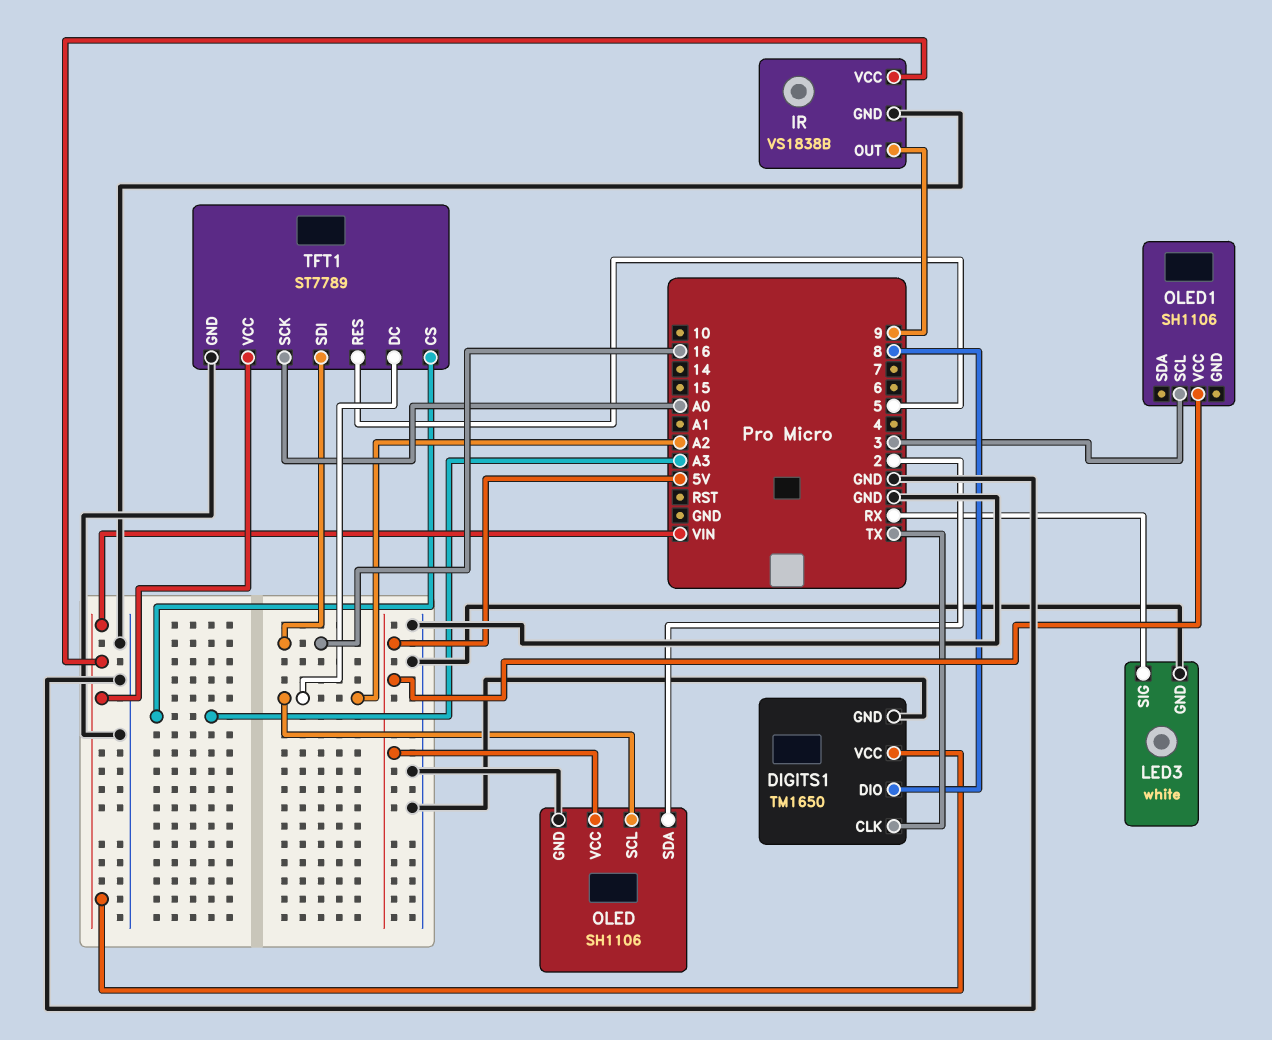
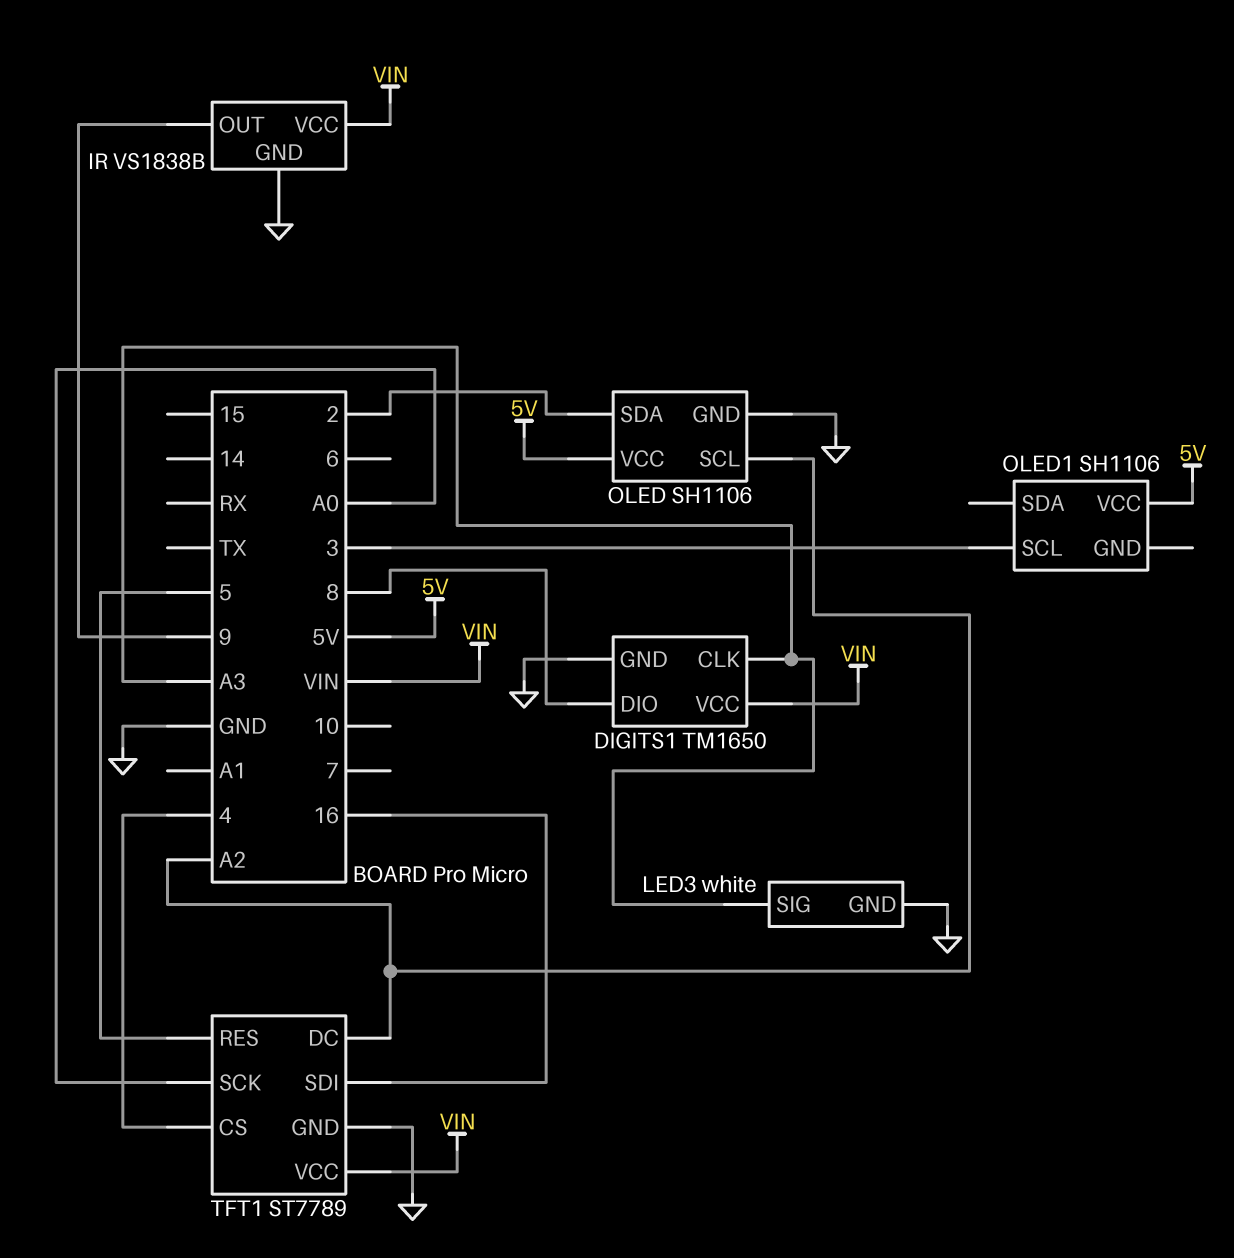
DIGITS1 pin CLK: TX -> A3
LED3 pin SIG: RX -> A3
TFT1 pin CS: A3 -> 4

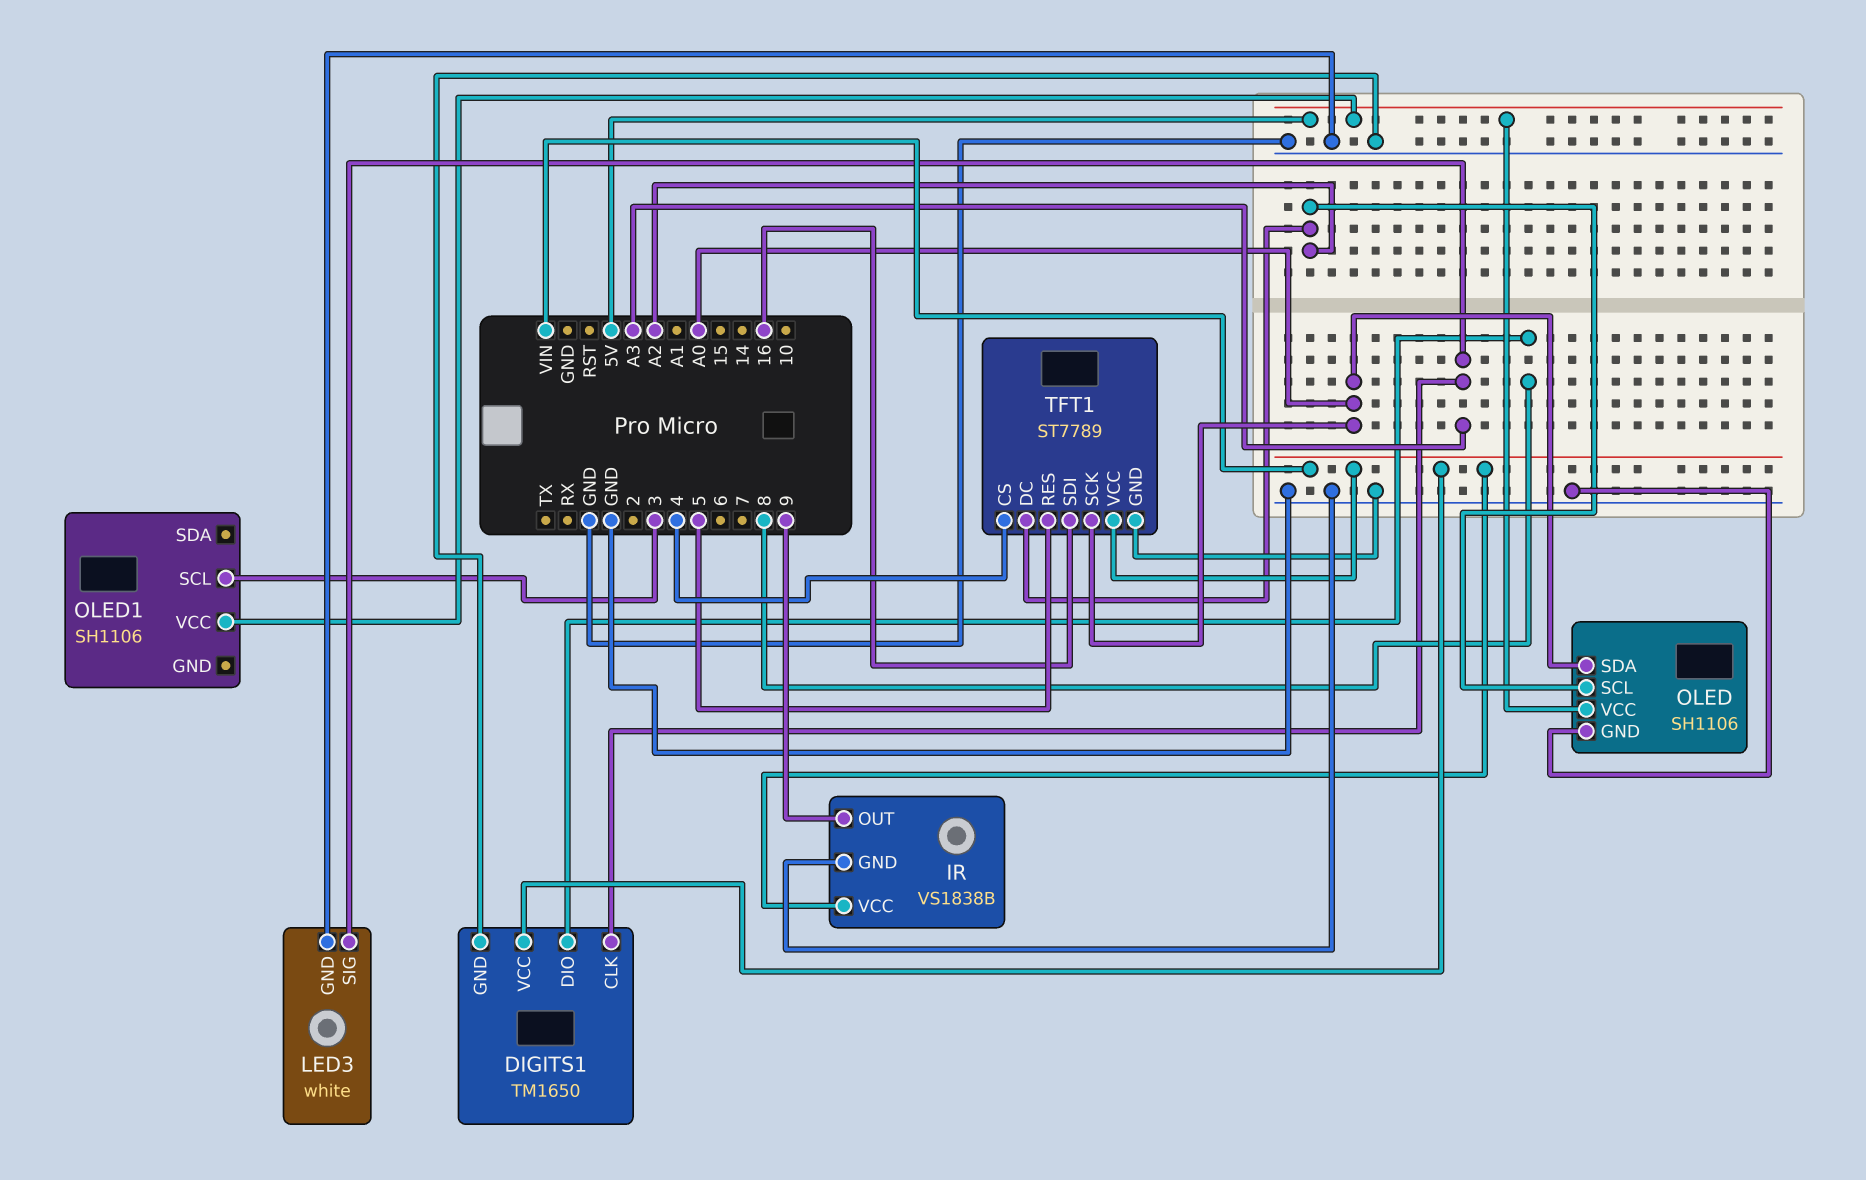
OLED pin SDA: 2 -> A0

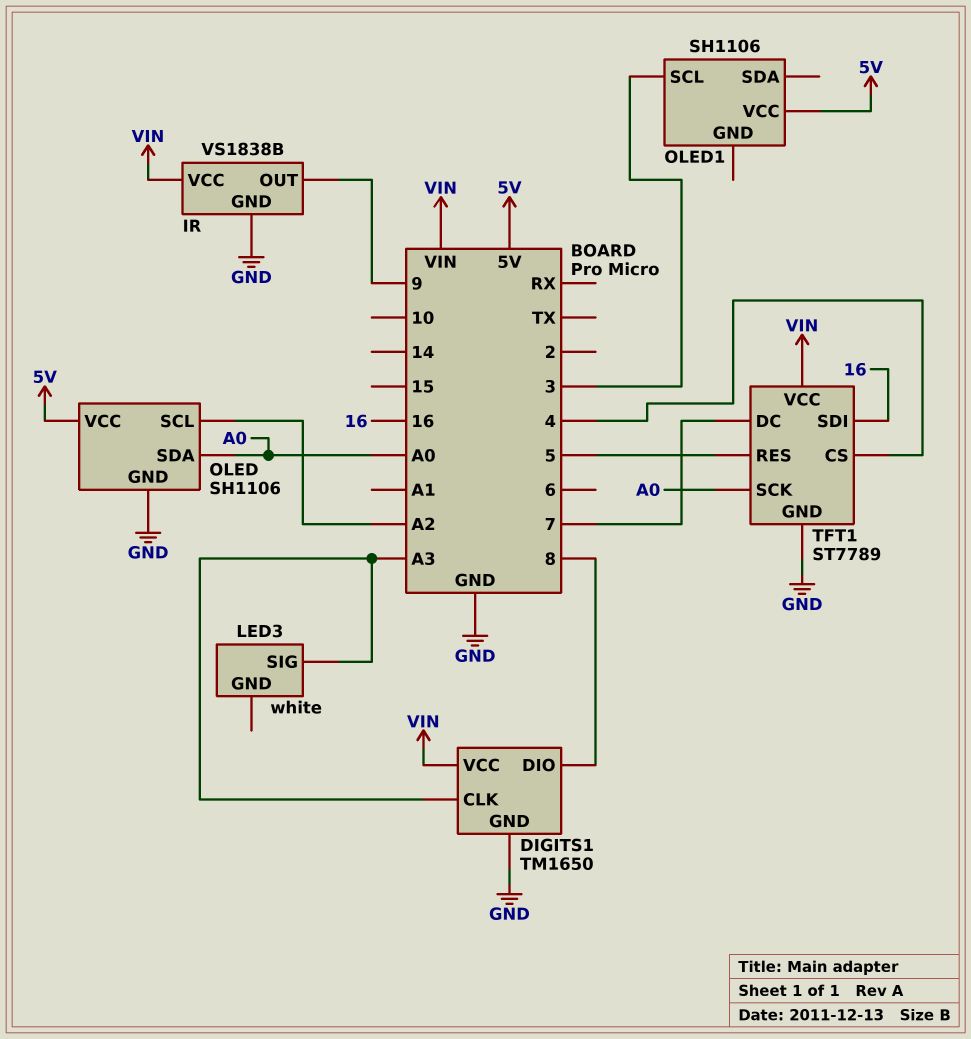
LED3 pin GND: GND -> none
TFT1 pin DC: A2 -> 7

